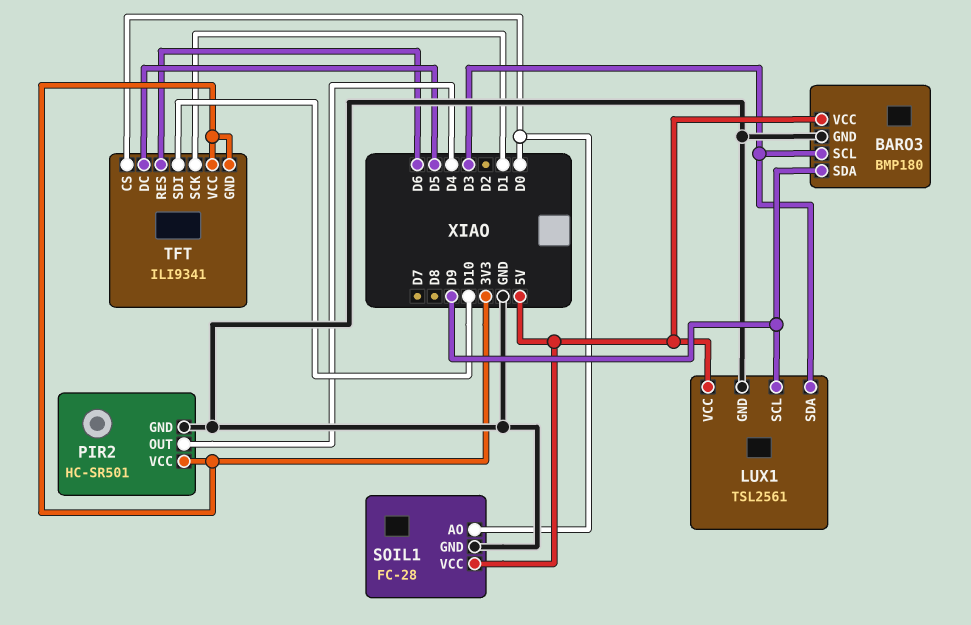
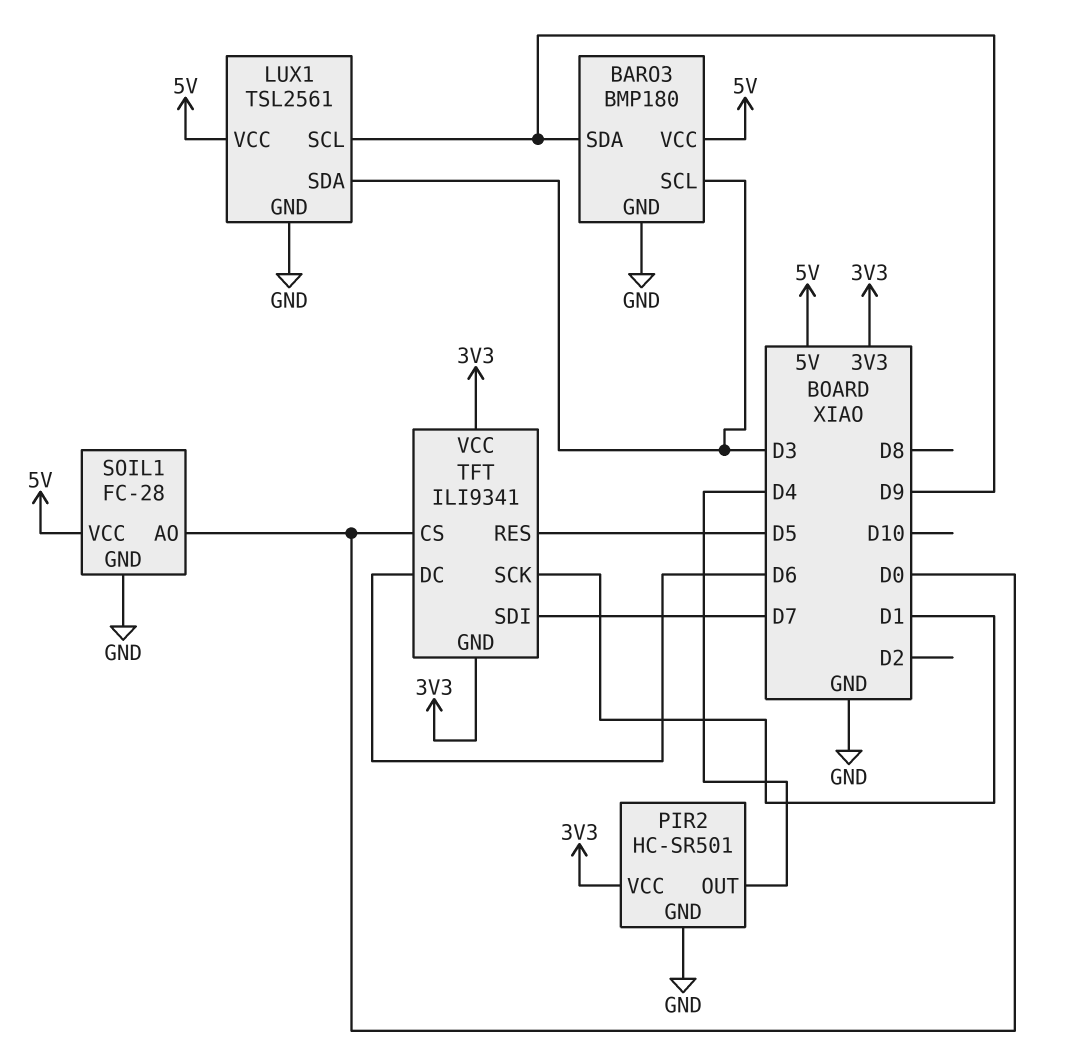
TFT pin DC: D5 -> D6
TFT pin RES: D6 -> D5
TFT pin SDI: D10 -> D7

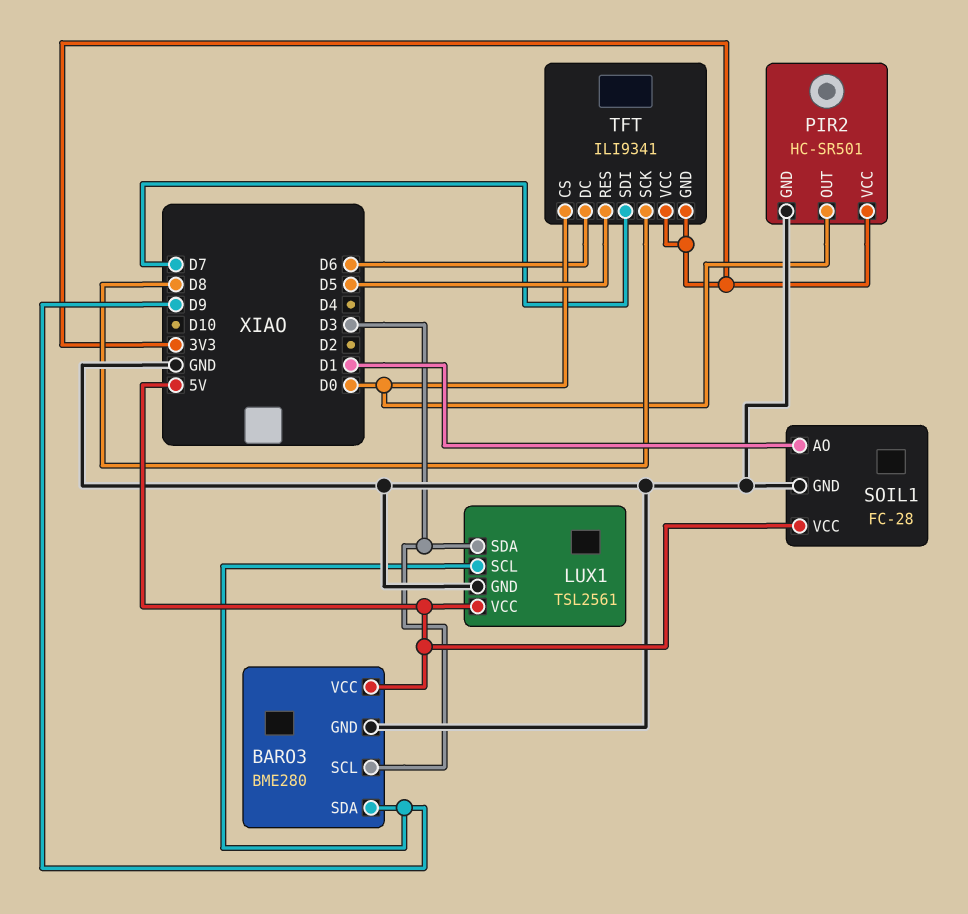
BARO3: BMP180 -> BME280
PIR2 pin OUT: D4 -> D0
SOIL1 pin AO: D0 -> D1
TFT pin SCK: D1 -> D8

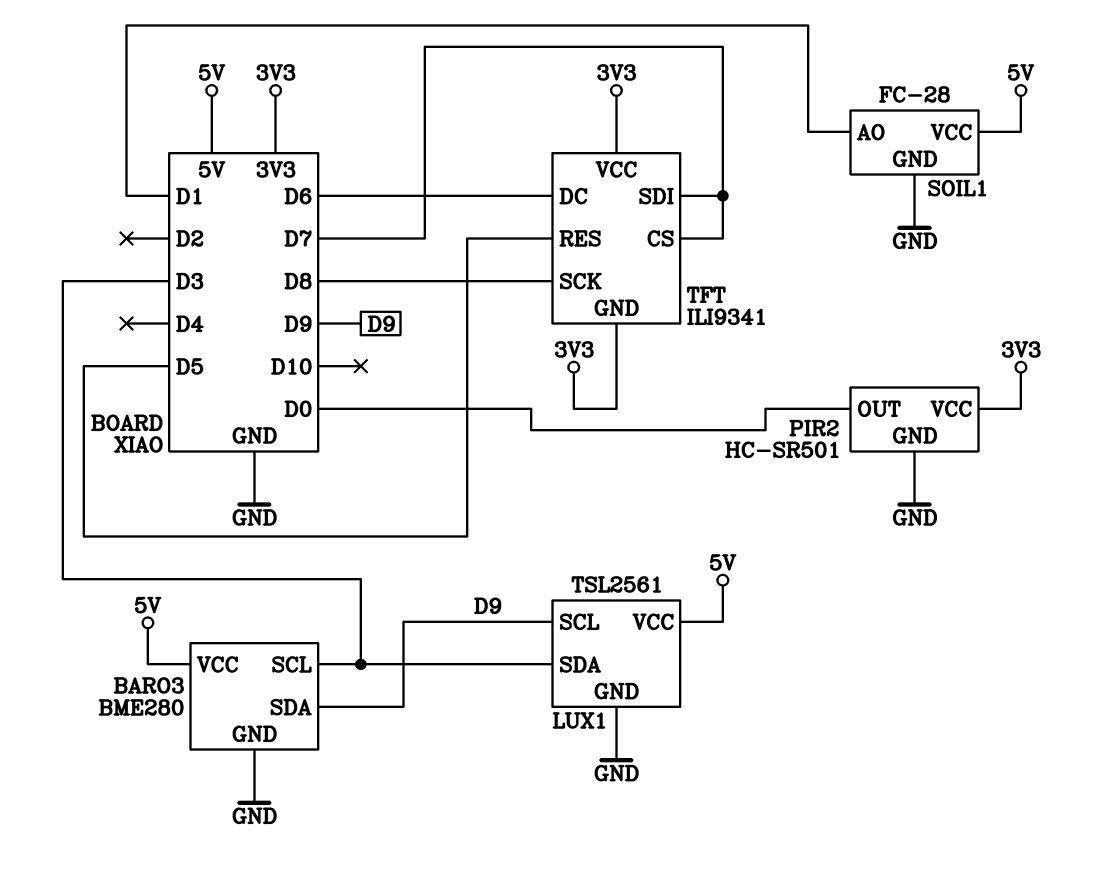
TFT pin CS: D0 -> D7

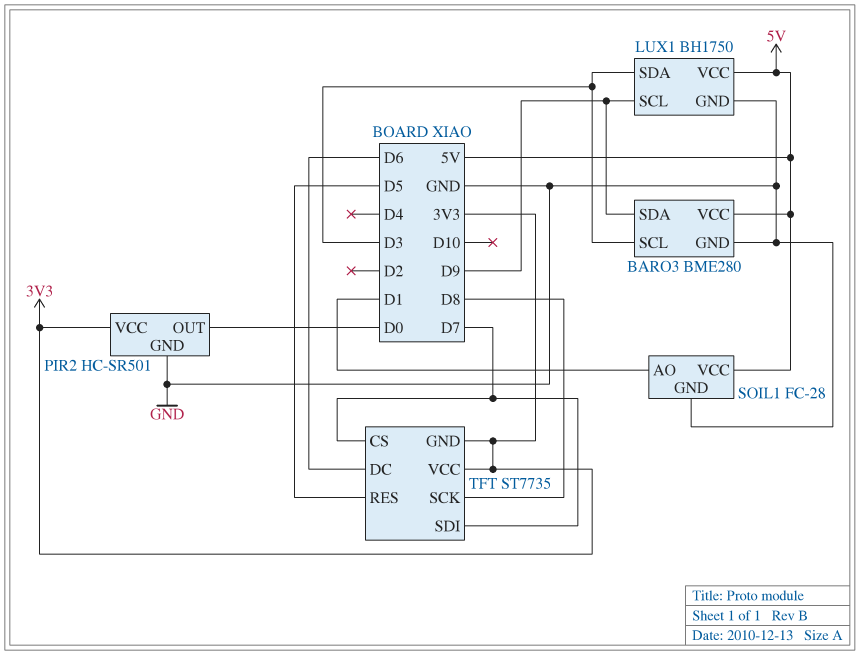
LUX1: TSL2561 -> BH1750
TFT: ILI9341 -> ST7735

